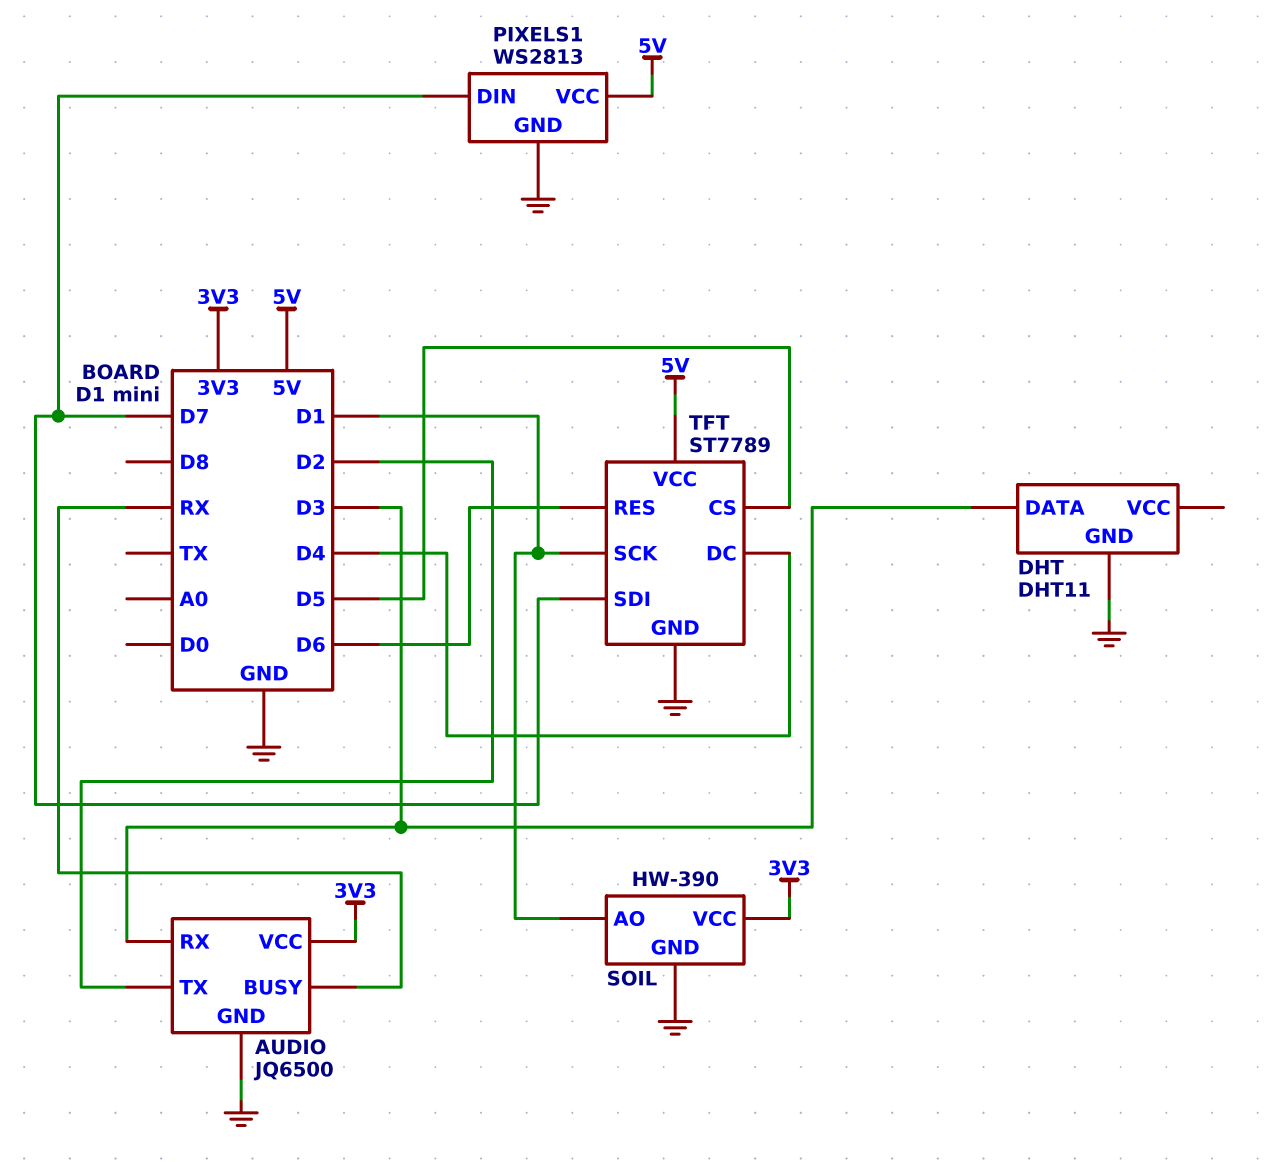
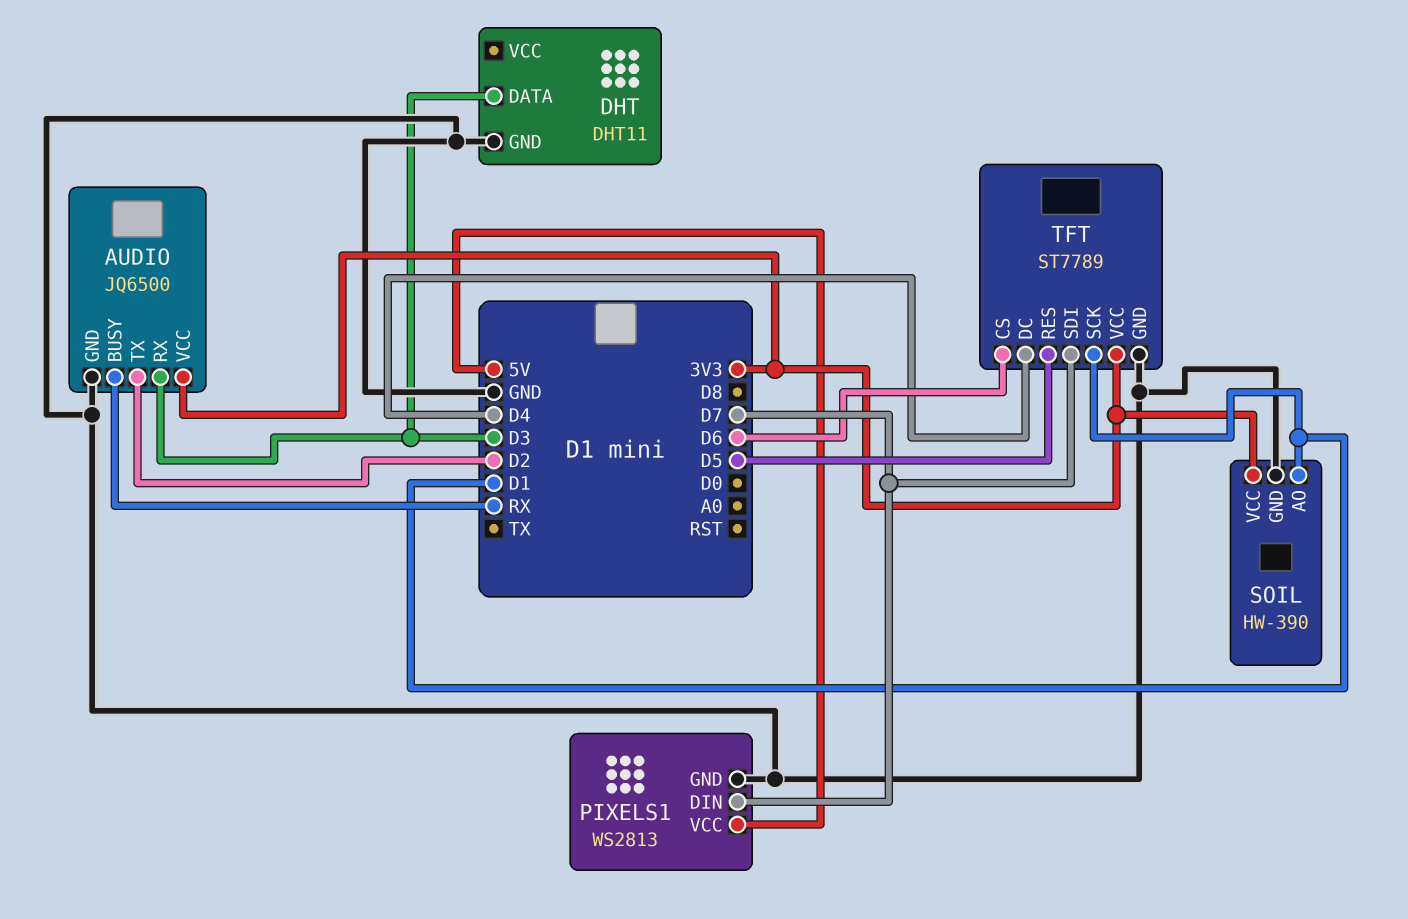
TFT pin CS: D5 -> D6
TFT pin RES: D6 -> D5
TFT pin VCC: 5V -> 3V3

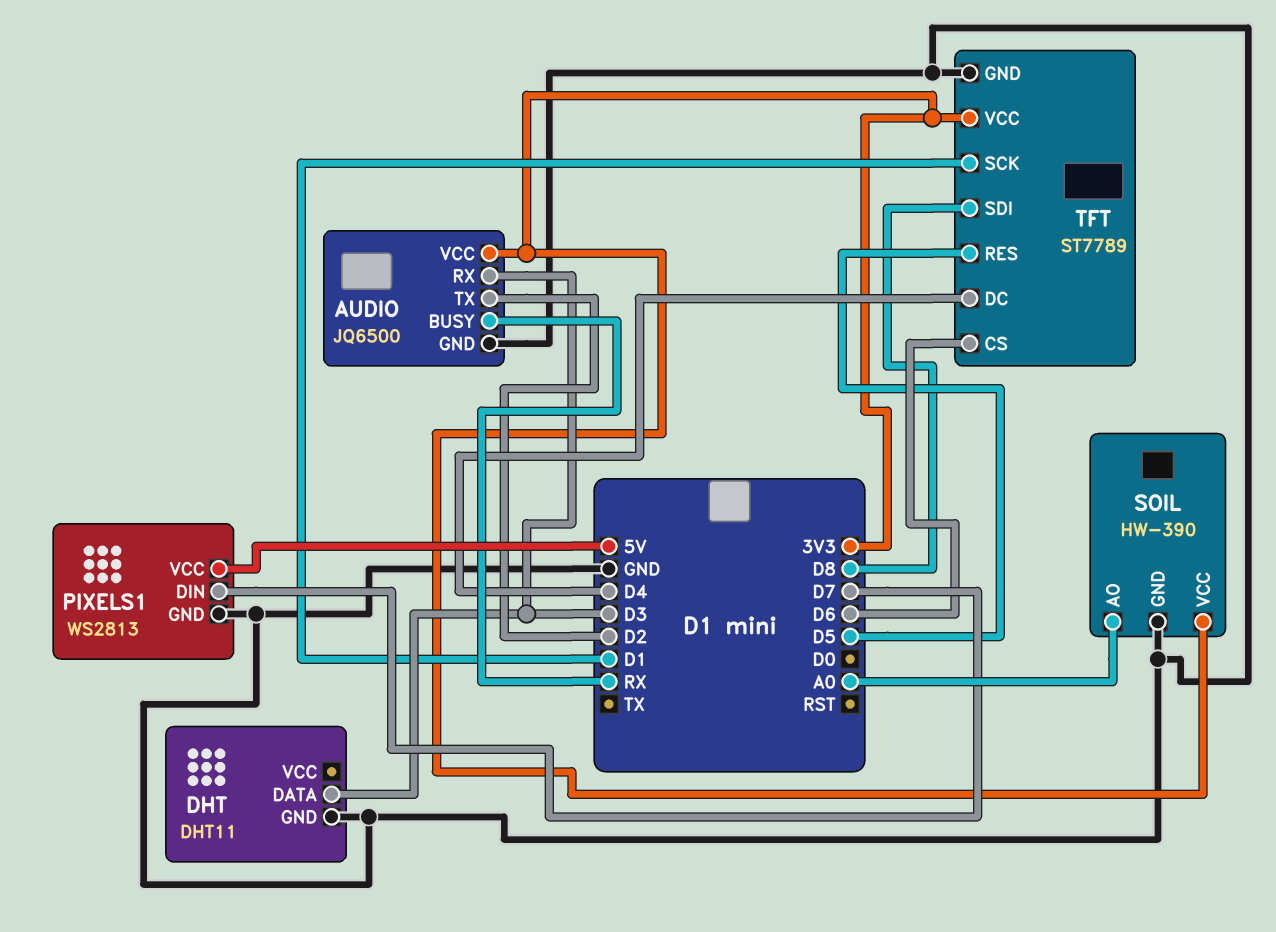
SOIL pin AO: D1 -> A0
TFT pin SDI: D7 -> D8

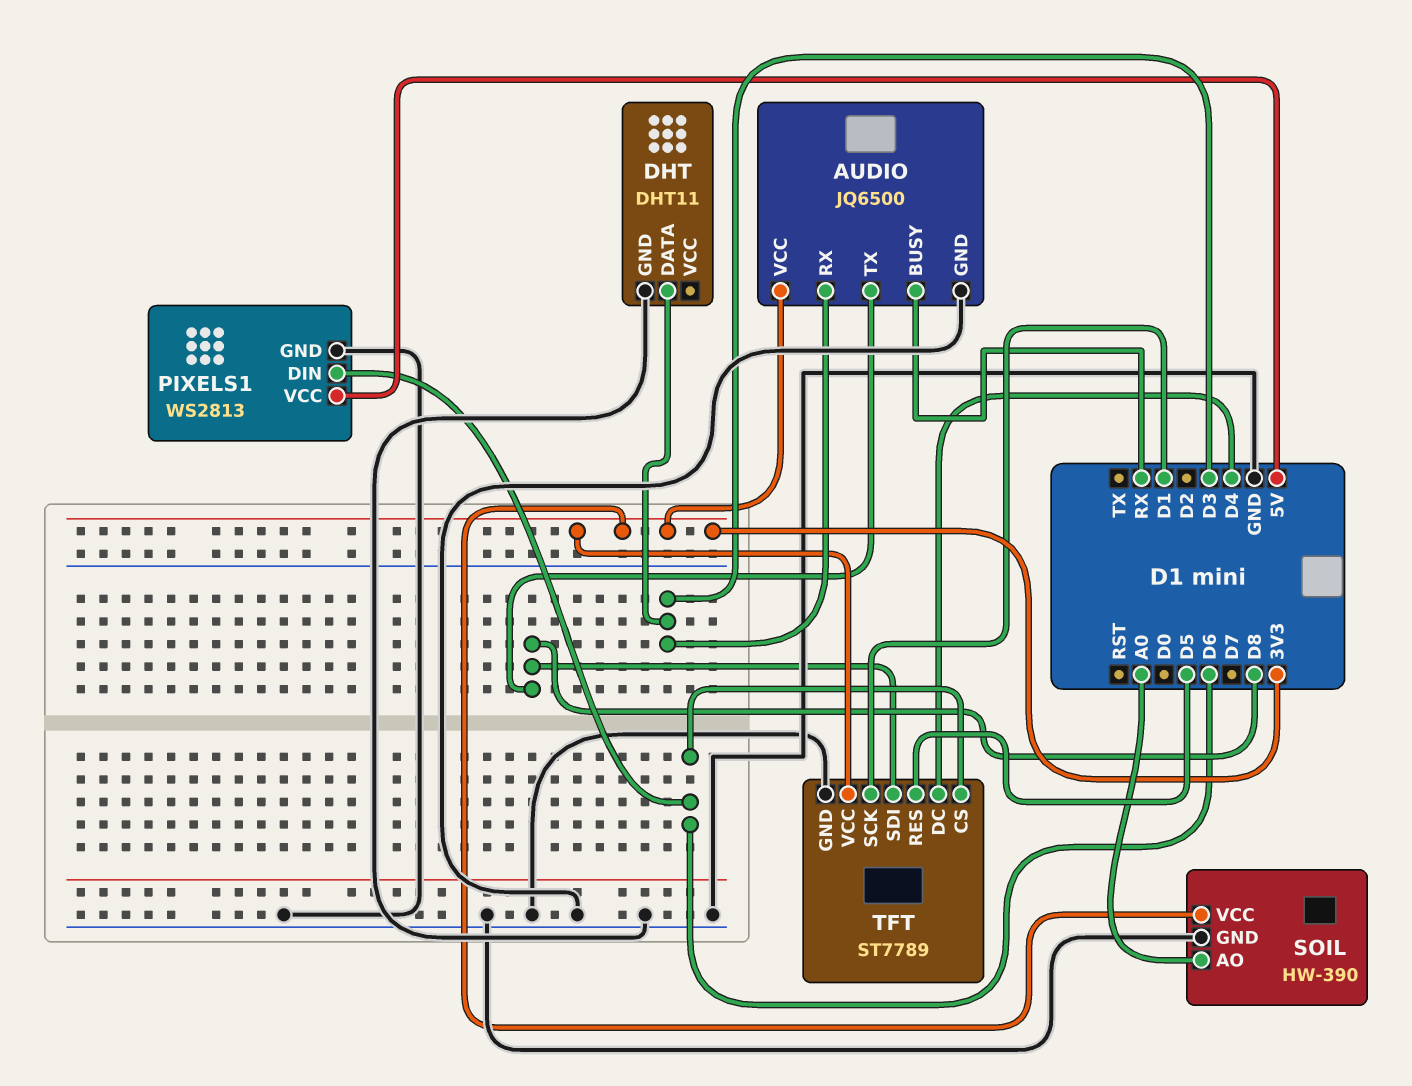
AUDIO pin TX: D2 -> D8
PIXELS1 pin DIN: D7 -> D6

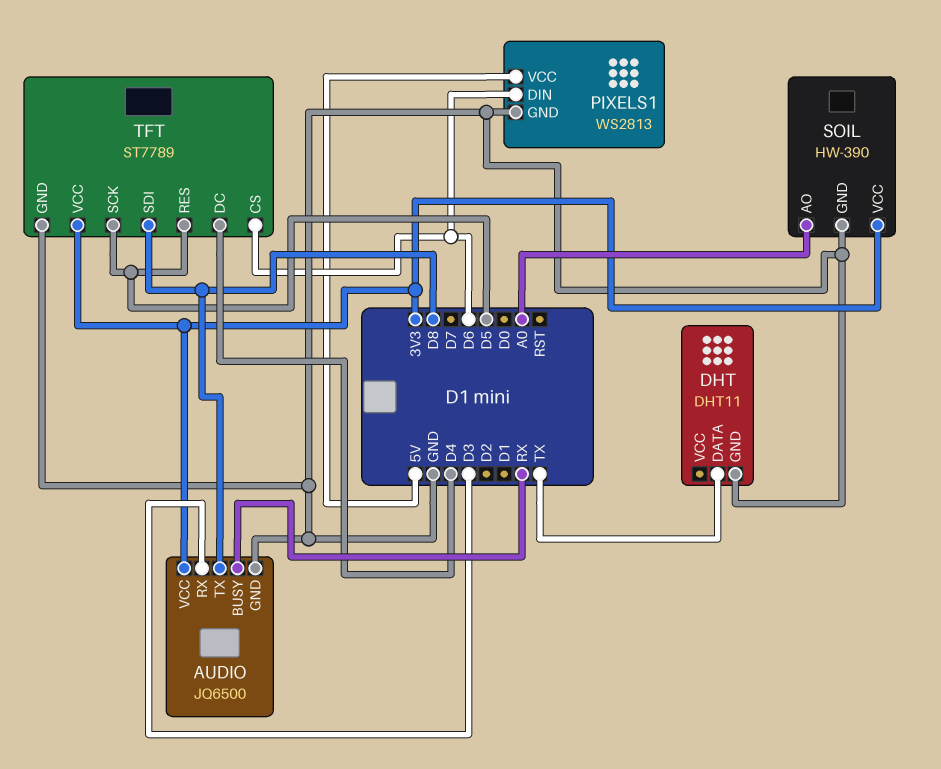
DHT pin DATA: D3 -> TX
TFT pin SCK: D1 -> D5

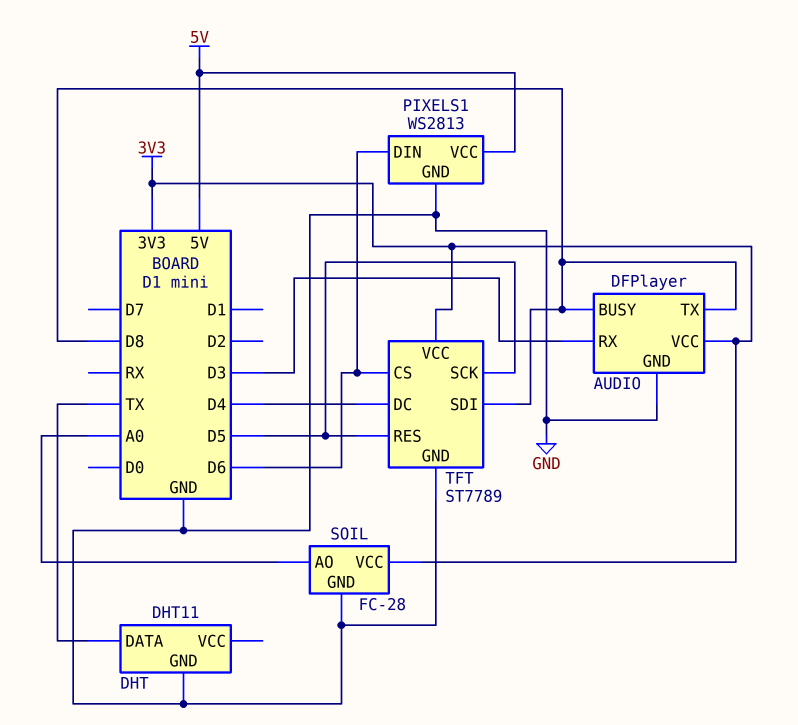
AUDIO: JQ6500 -> DFPlayer
AUDIO pin BUSY: RX -> D8
SOIL: HW-390 -> FC-28

